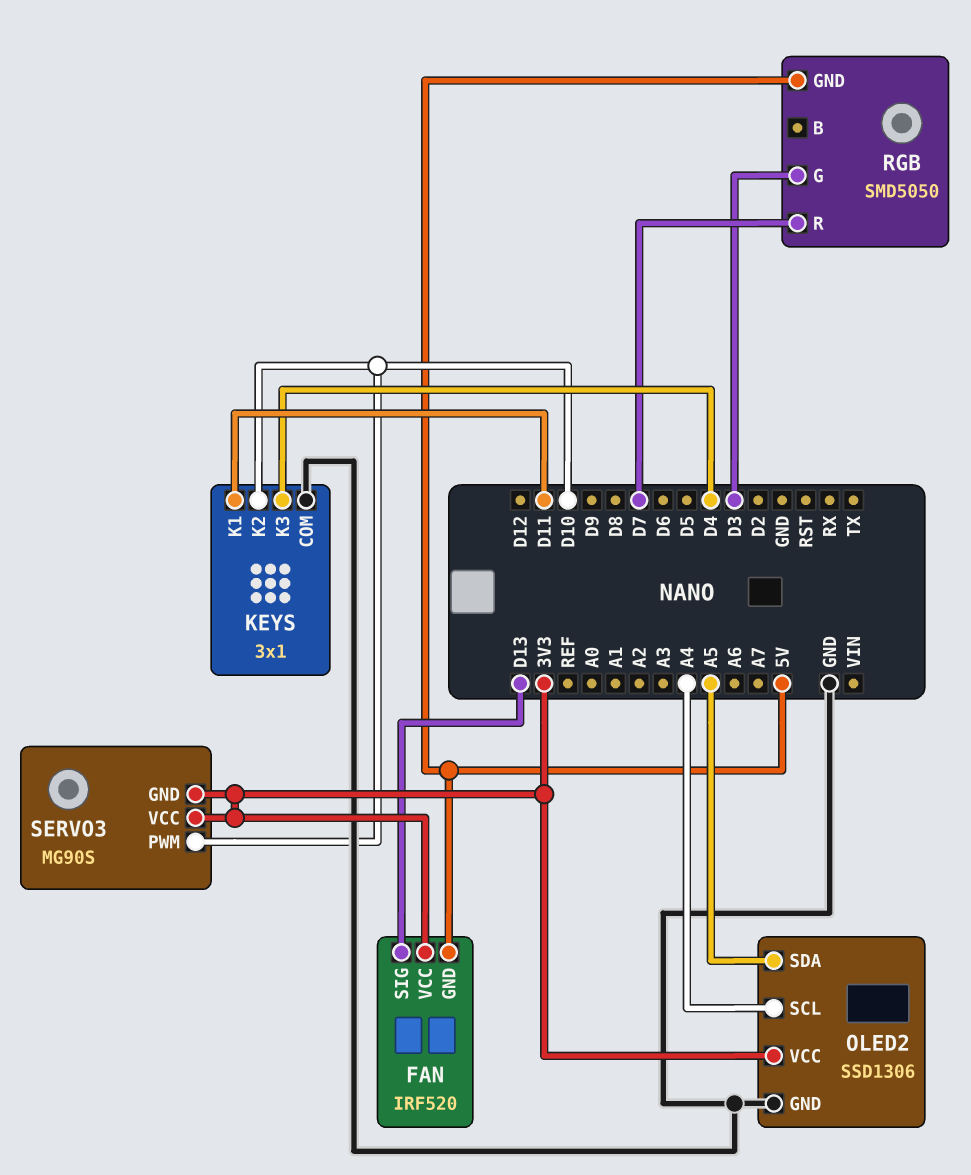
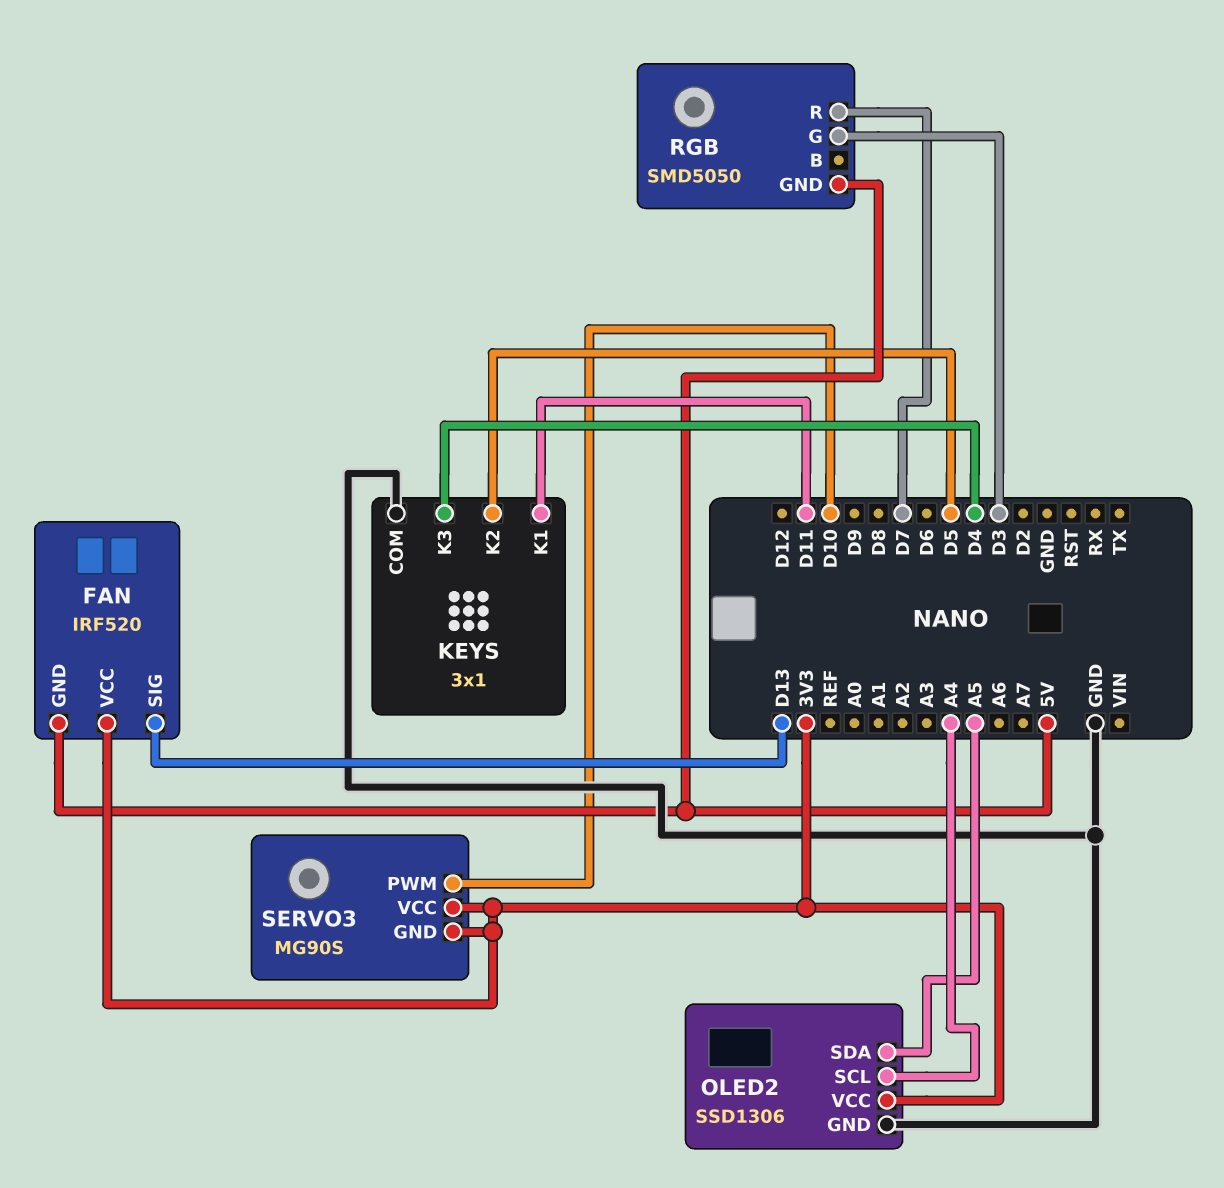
KEYS pin K2: D10 -> D5

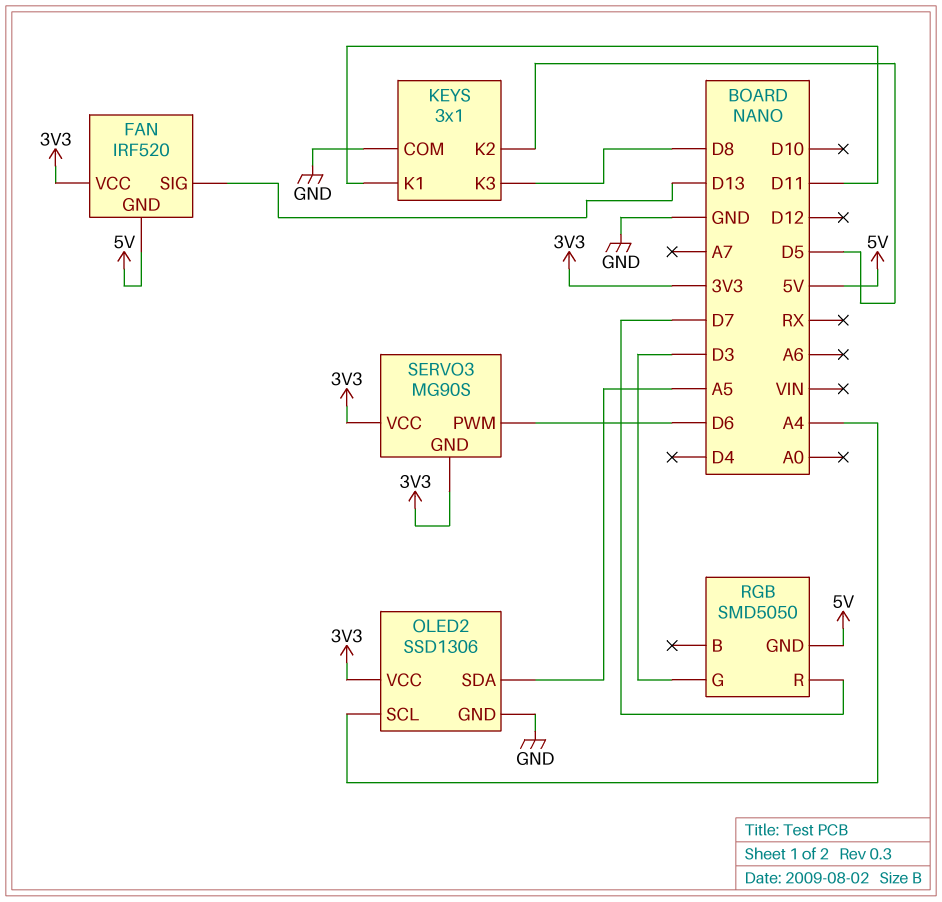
KEYS pin K3: D4 -> D8
SERVO3 pin PWM: D10 -> D6

